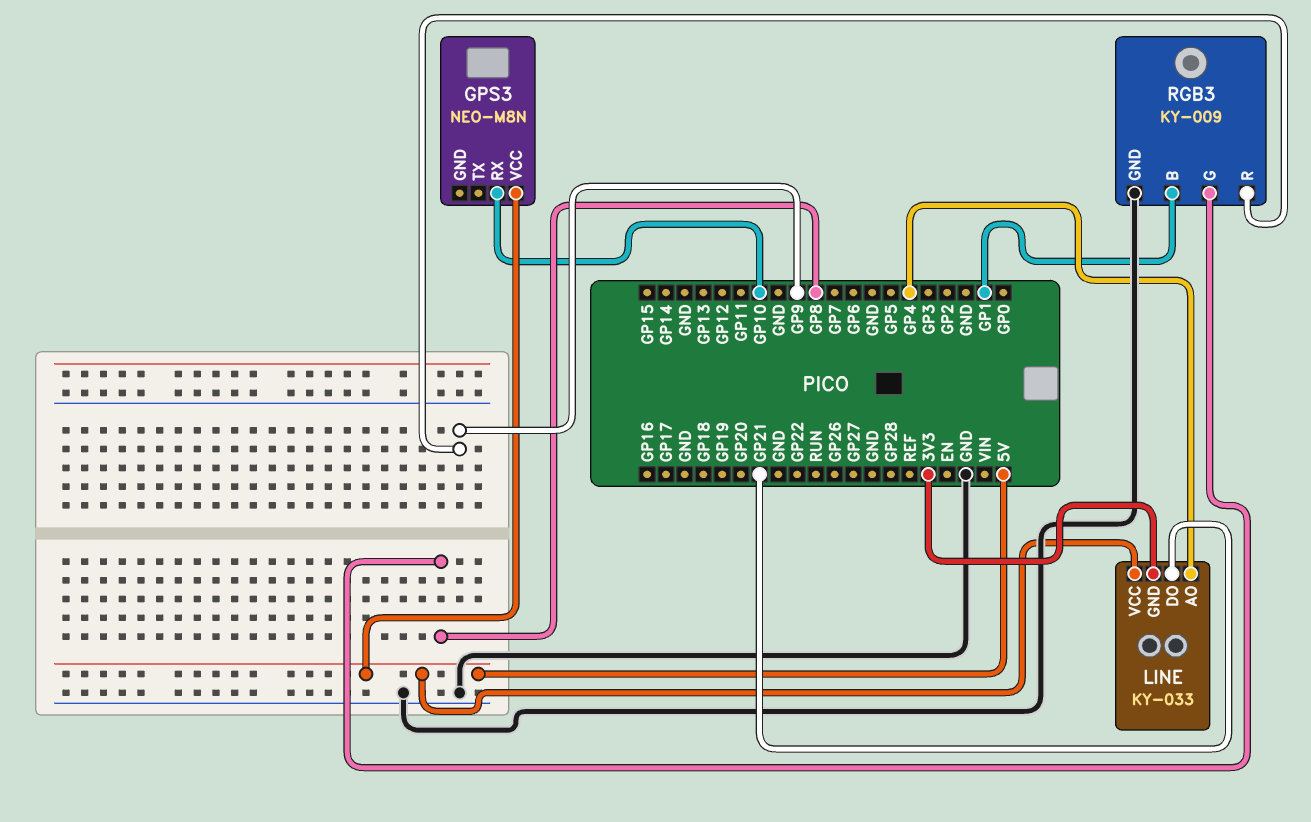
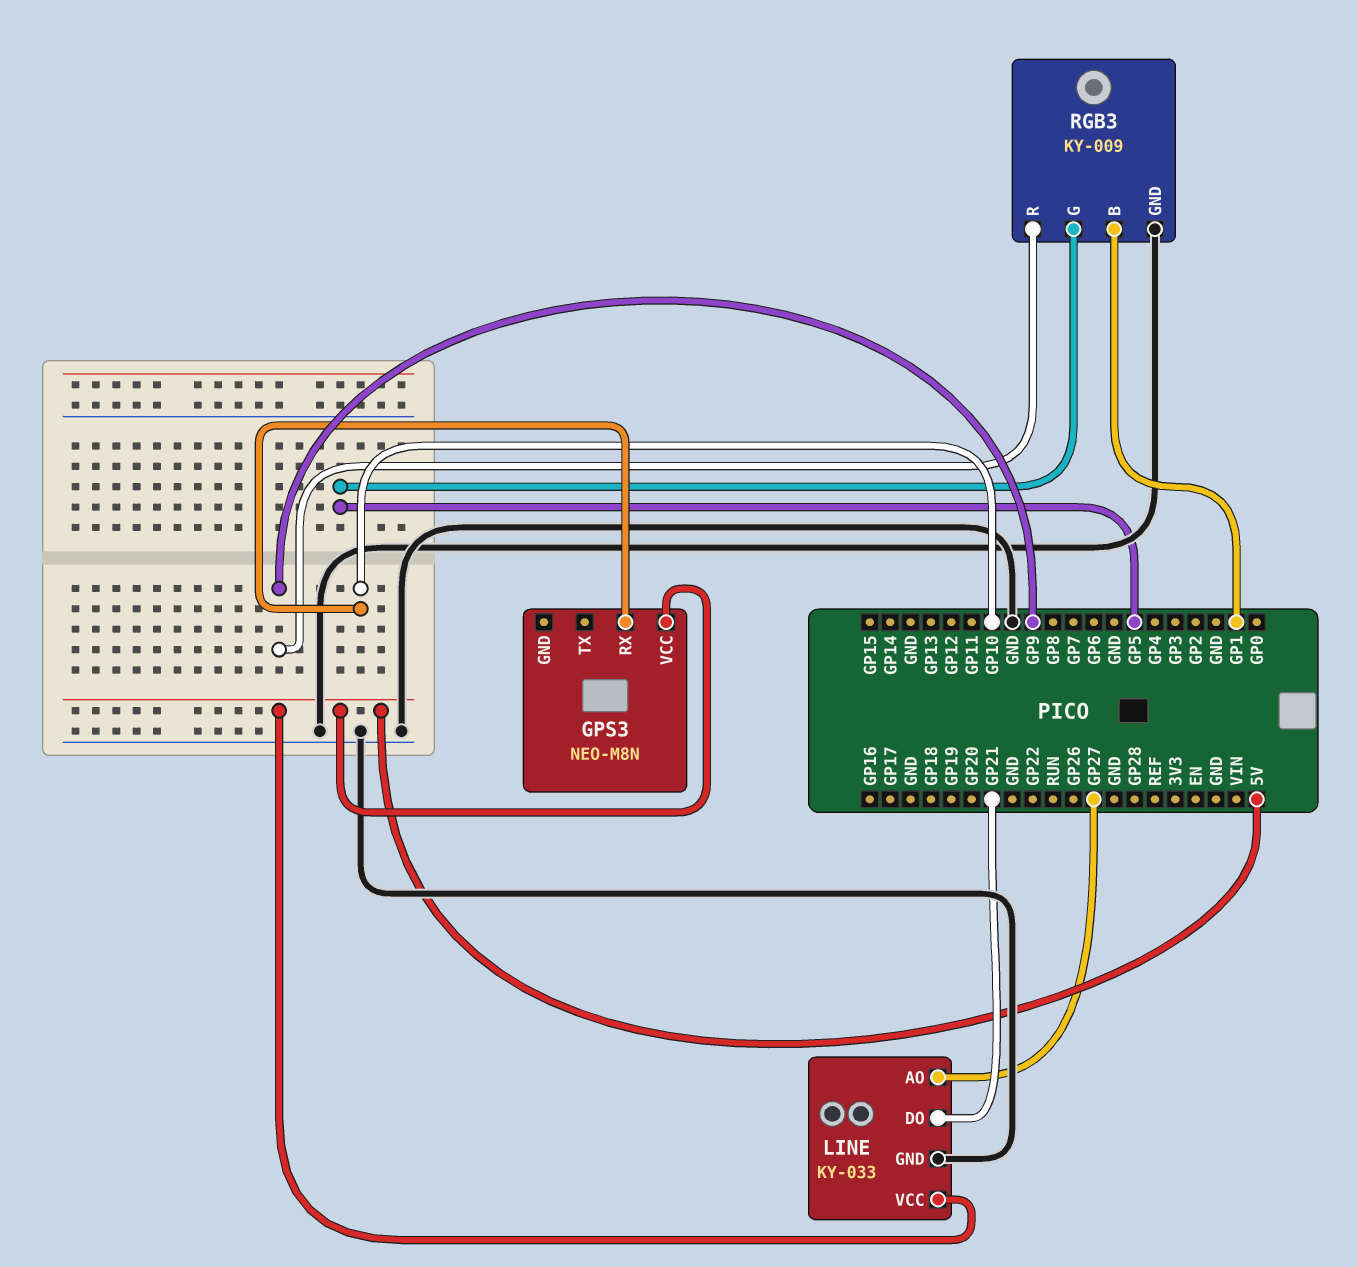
LINE pin AO: GP4 -> GP27
LINE pin GND: 3V3 -> GND
RGB3 pin G: GP8 -> GP5

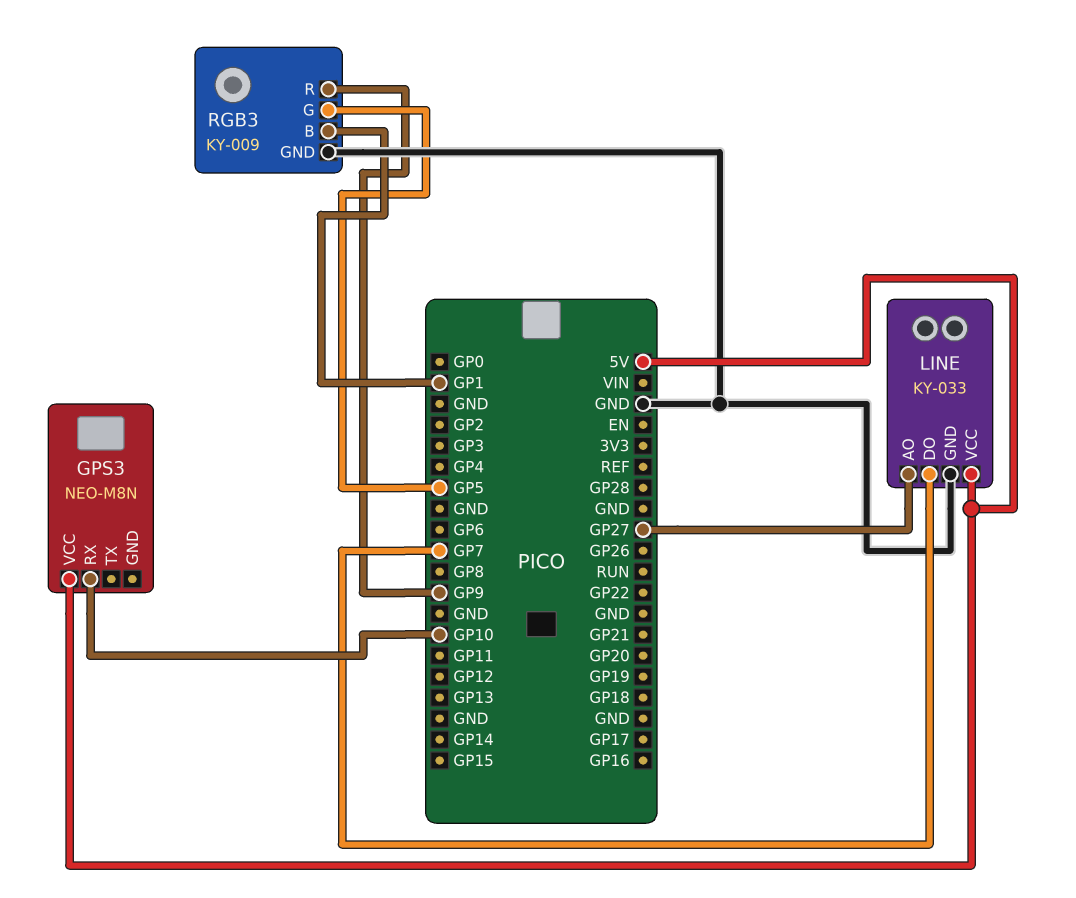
LINE pin DO: GP21 -> GP7

